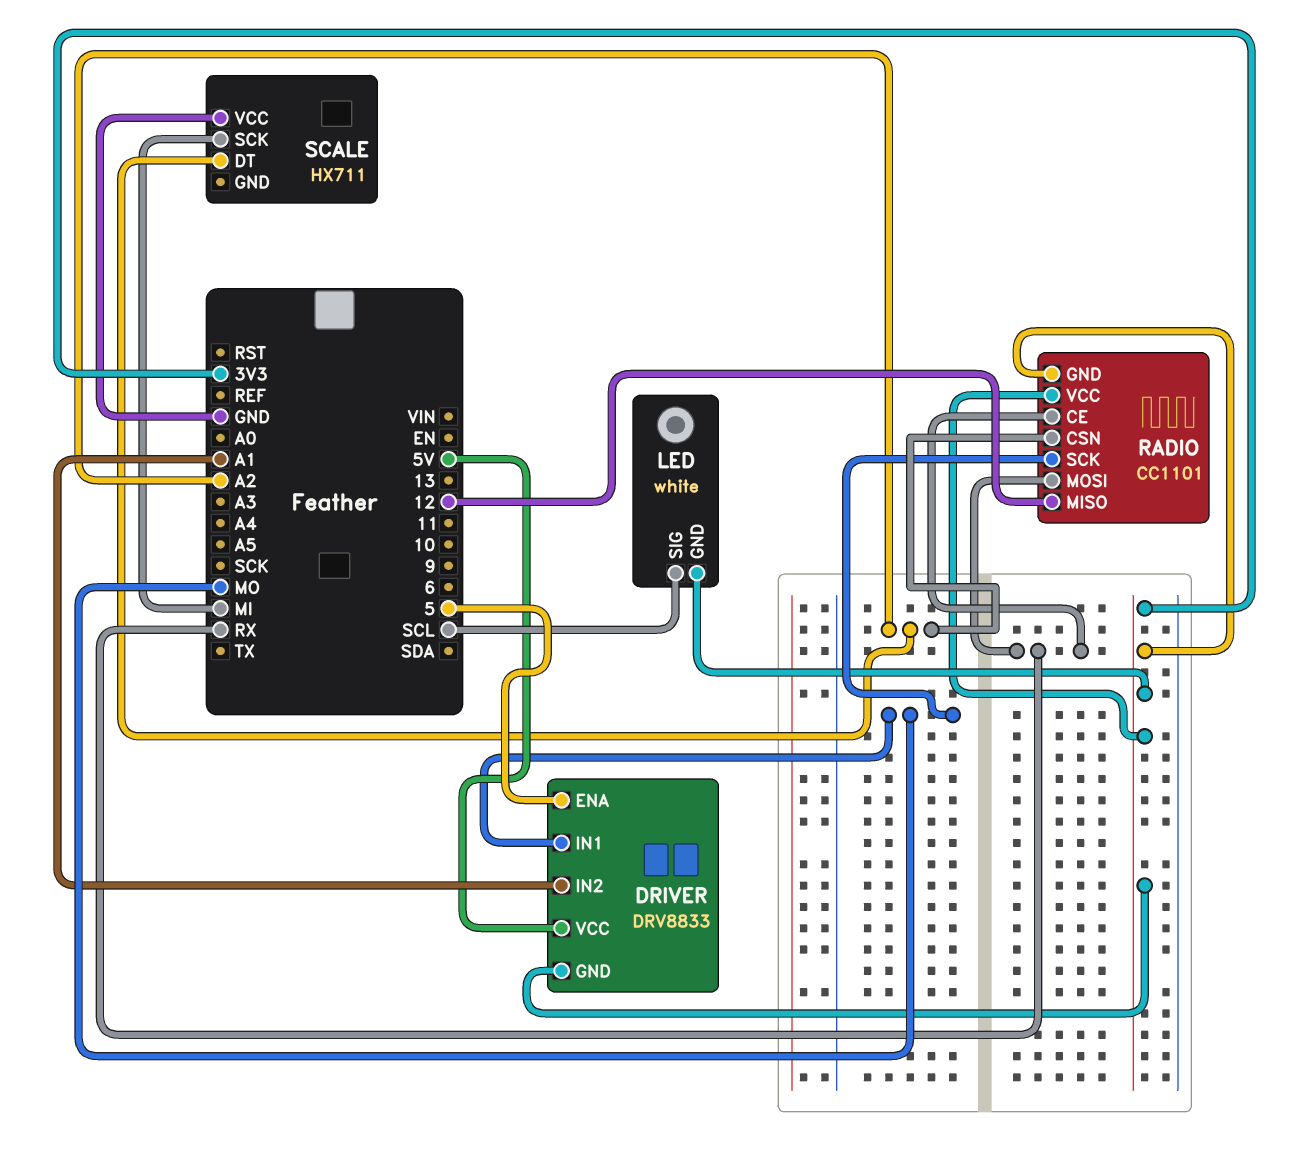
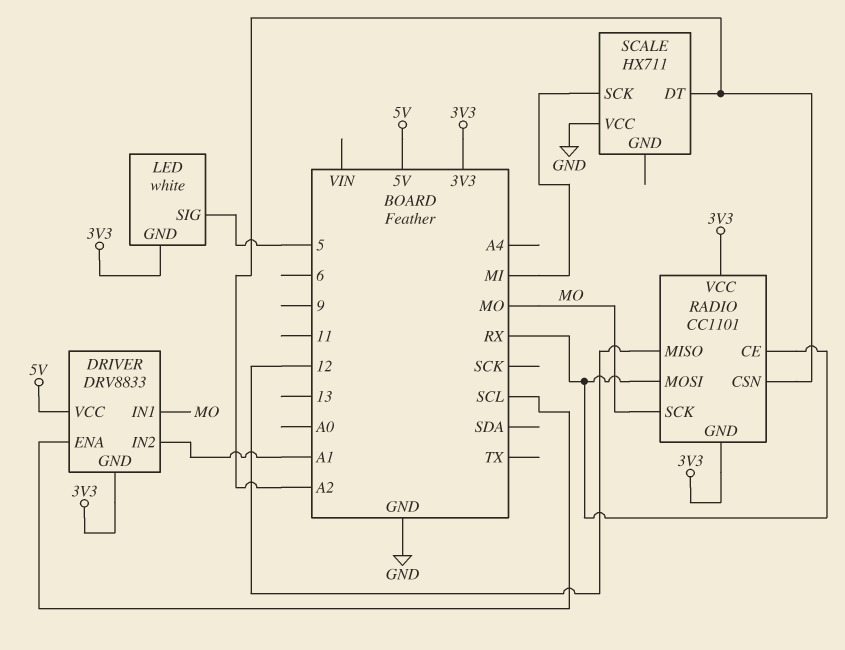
DRIVER pin ENA: 5 -> SCL
LED pin SIG: SCL -> 5

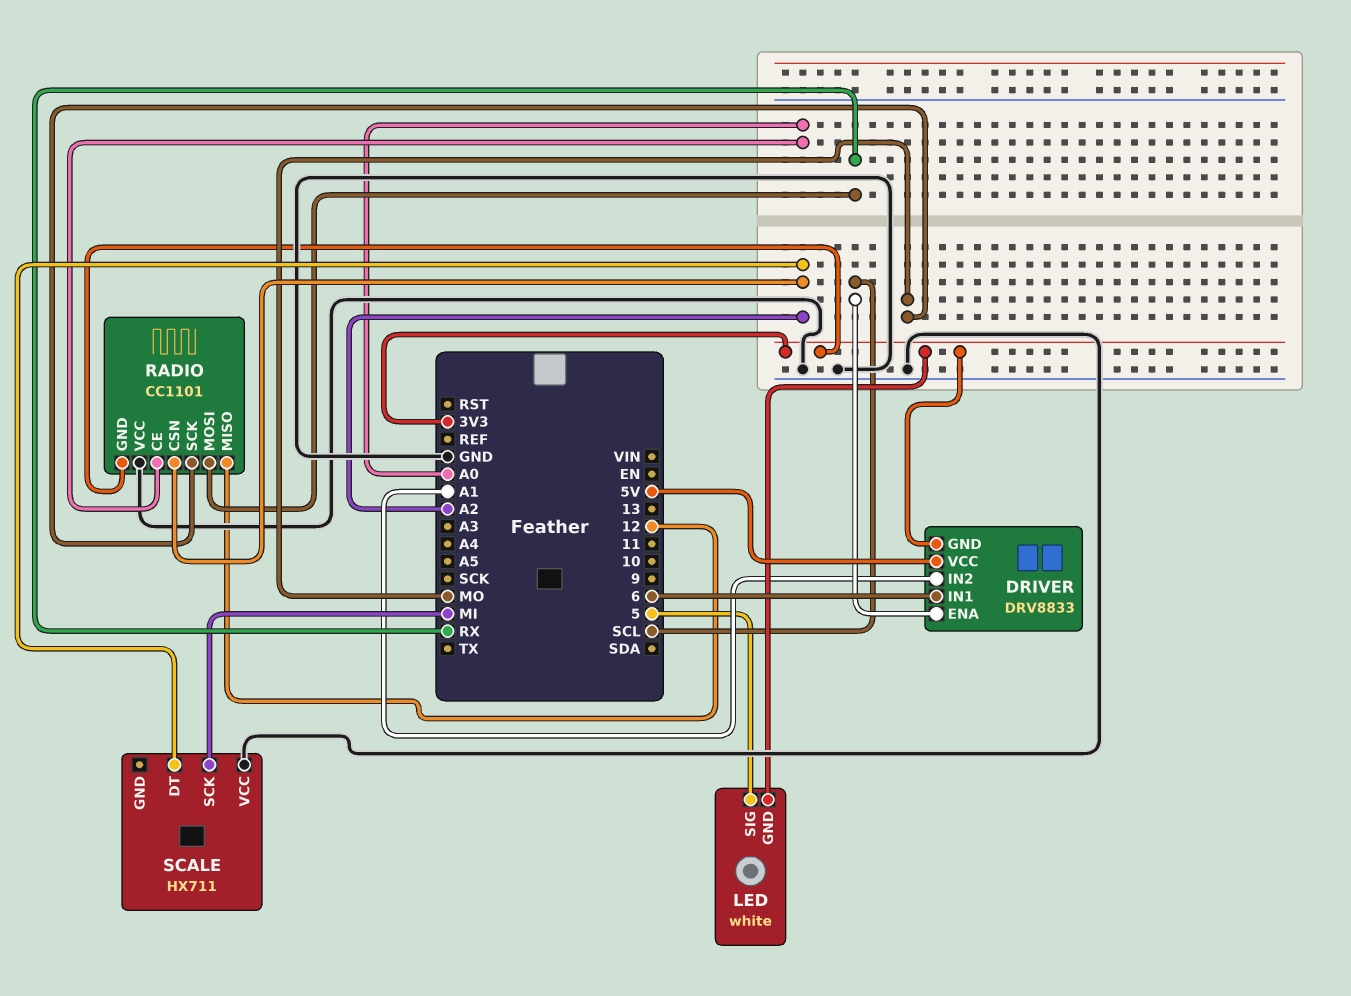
DRIVER pin IN1: MO -> 6
RADIO pin CE: RX -> A0
RADIO pin VCC: 3V3 -> GND

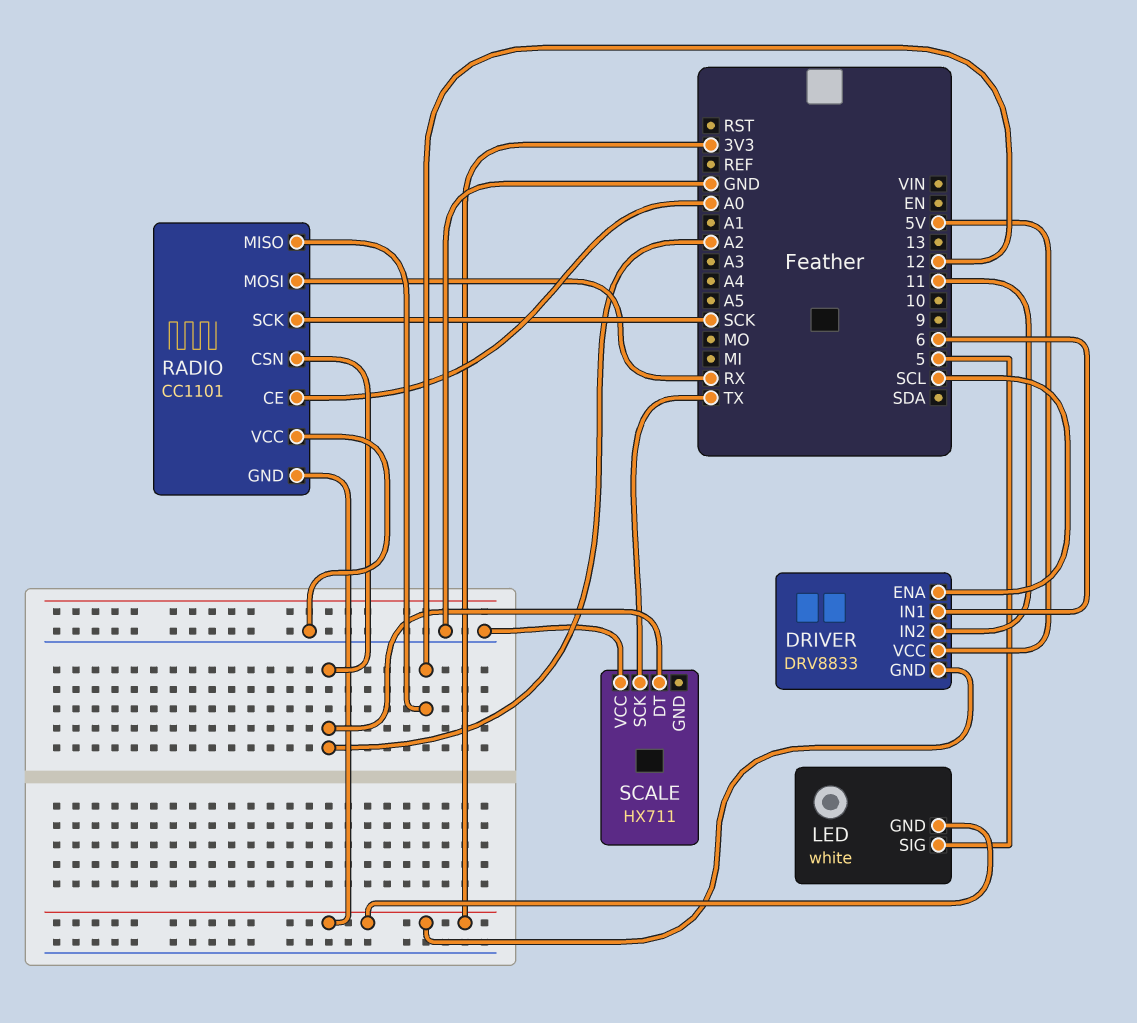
DRIVER pin IN2: A1 -> 11
RADIO pin SCK: MO -> SCK
SCALE pin SCK: MI -> TX

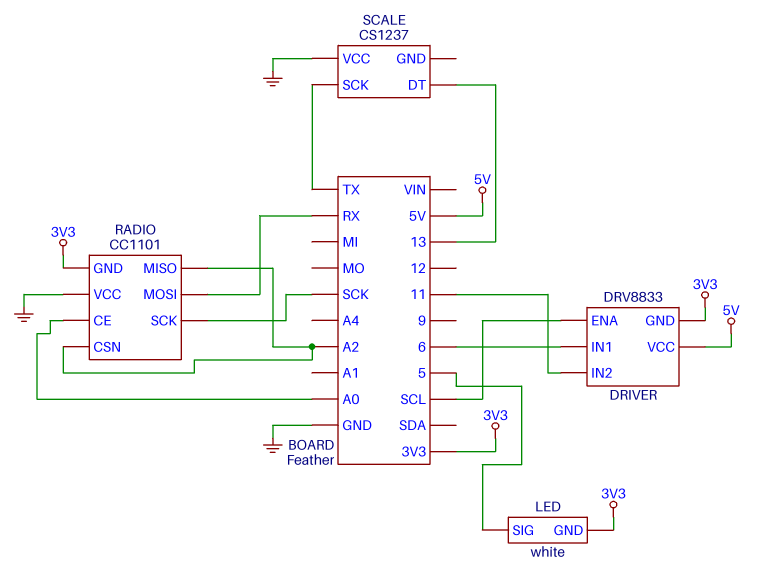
RADIO pin MISO: 12 -> A2
SCALE: HX711 -> CS1237
SCALE pin DT: A2 -> 13

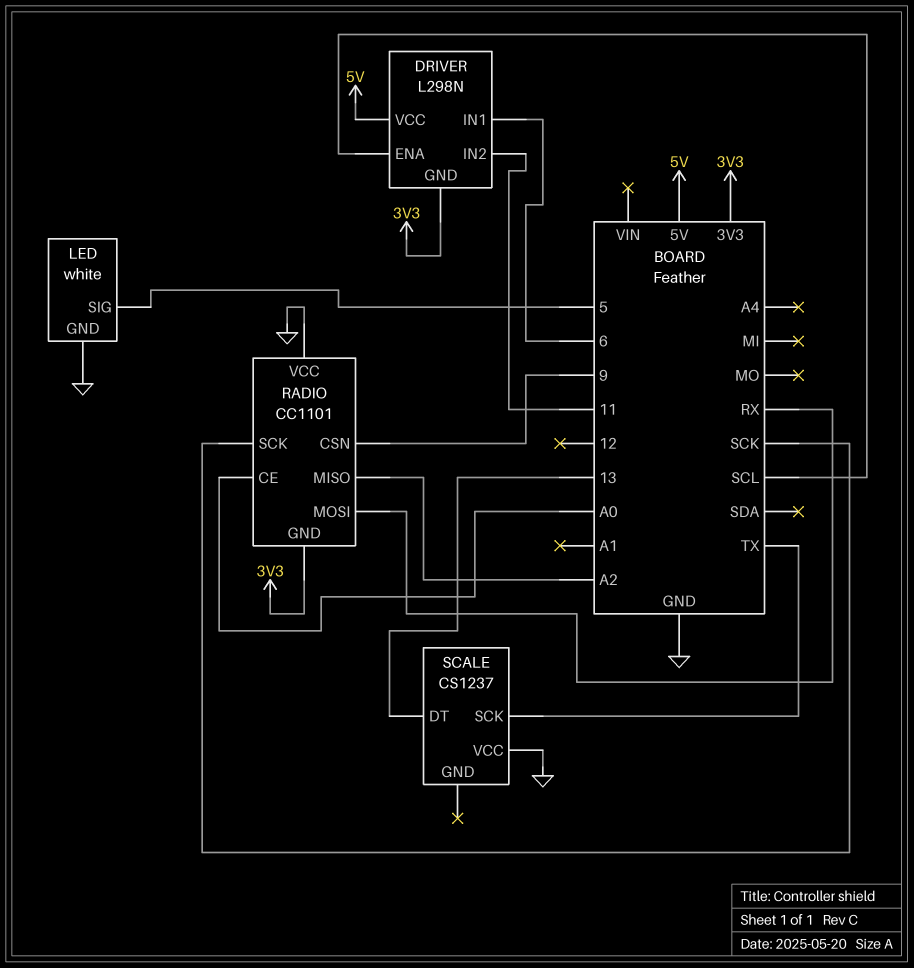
DRIVER: DRV8833 -> L298N
LED pin GND: 3V3 -> GND
RADIO pin CSN: A2 -> 9

